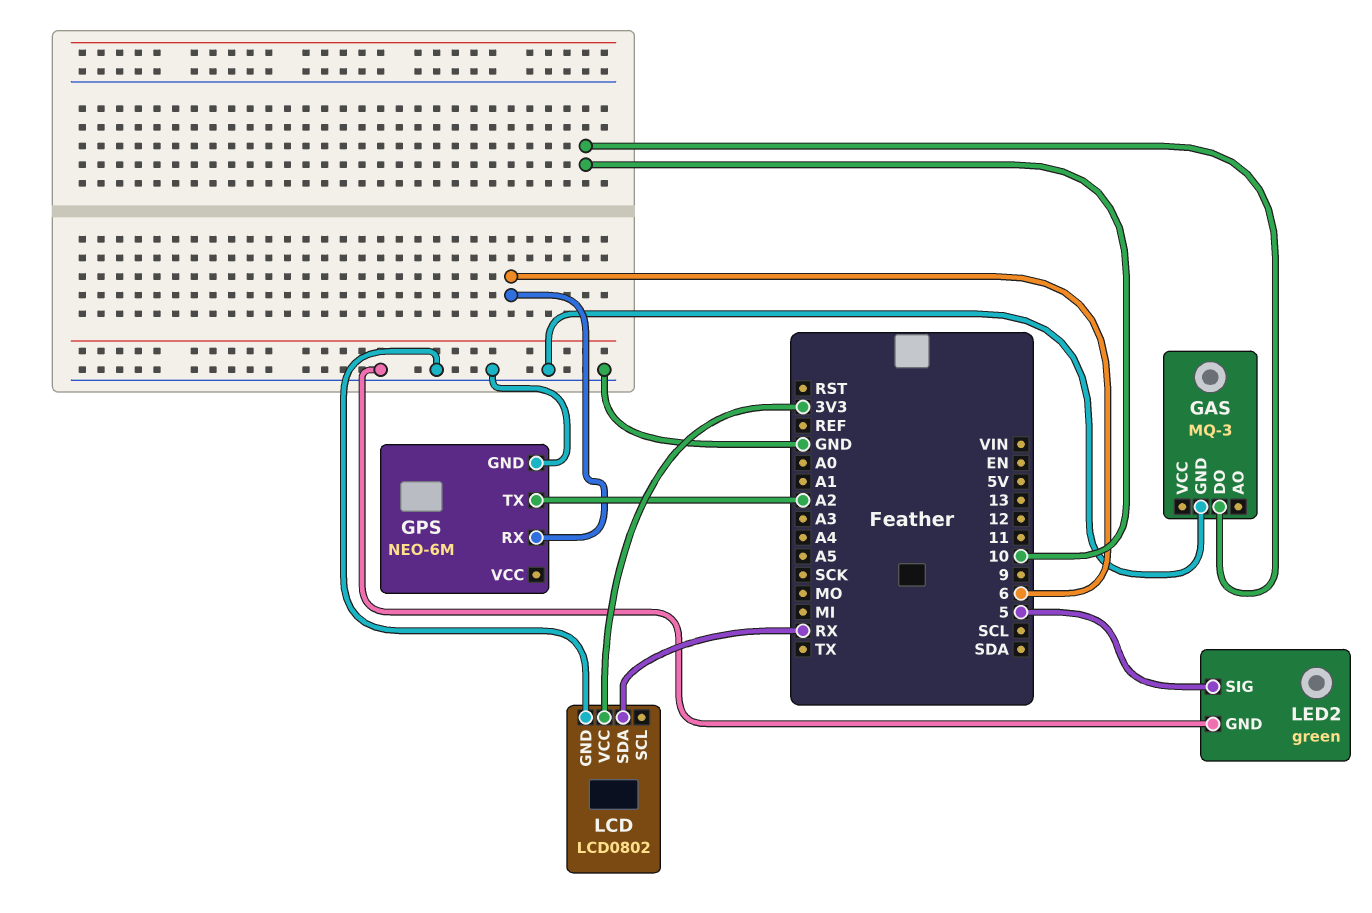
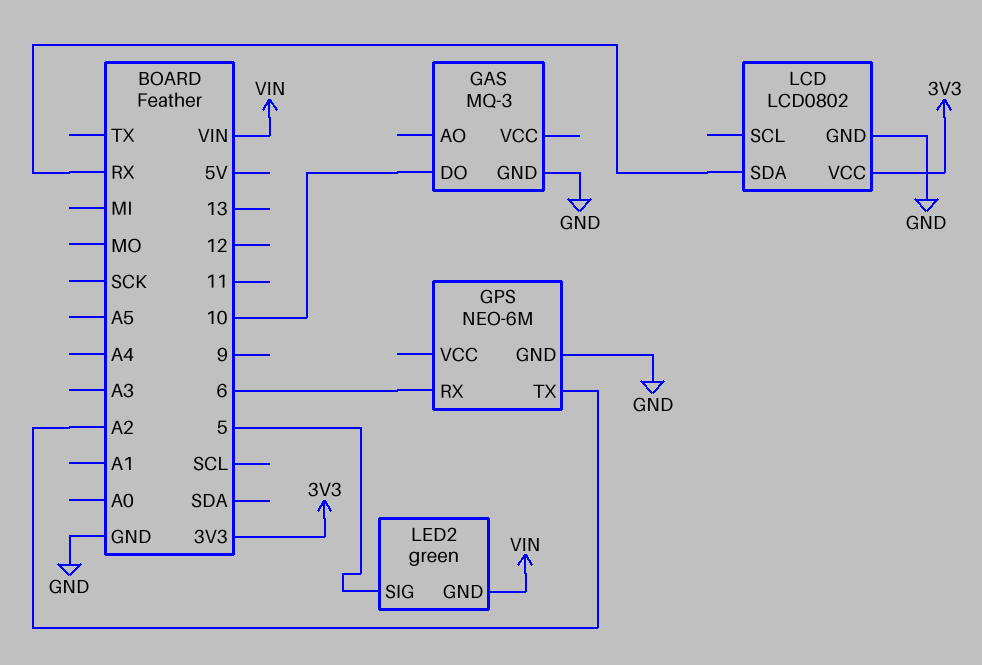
LED2 pin GND: GND -> VIN

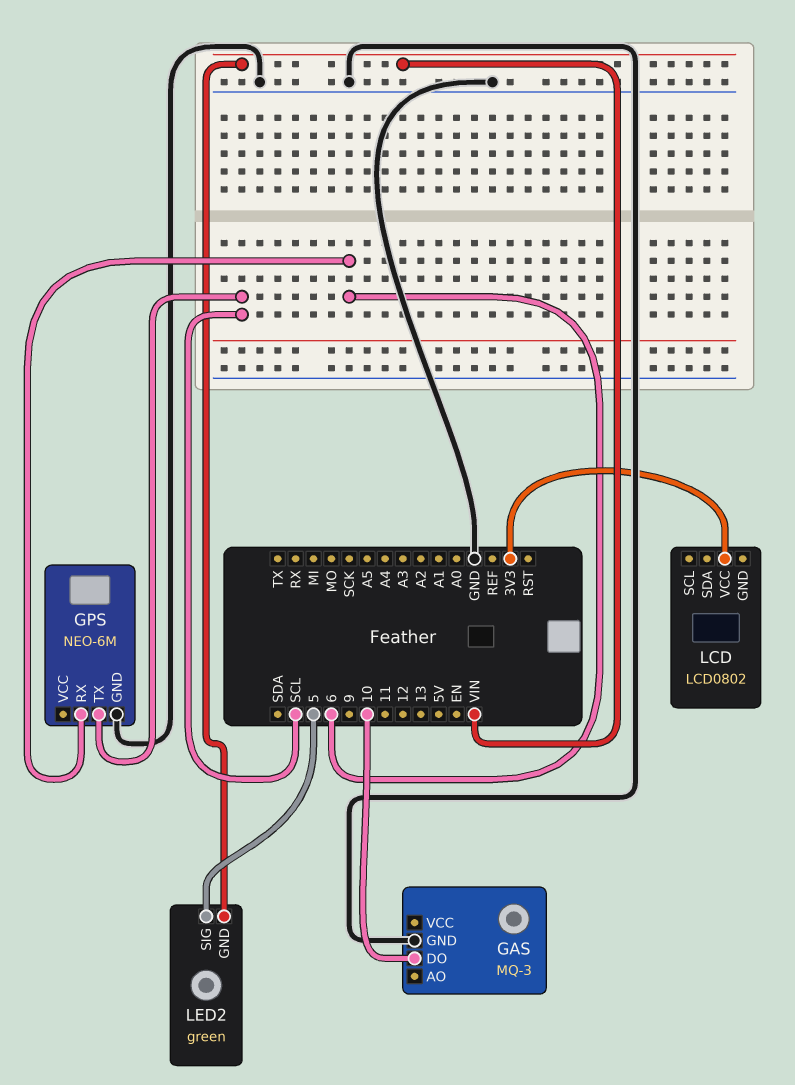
GPS pin TX: A2 -> SCL
LCD pin GND: GND -> none
LCD pin SDA: RX -> none

